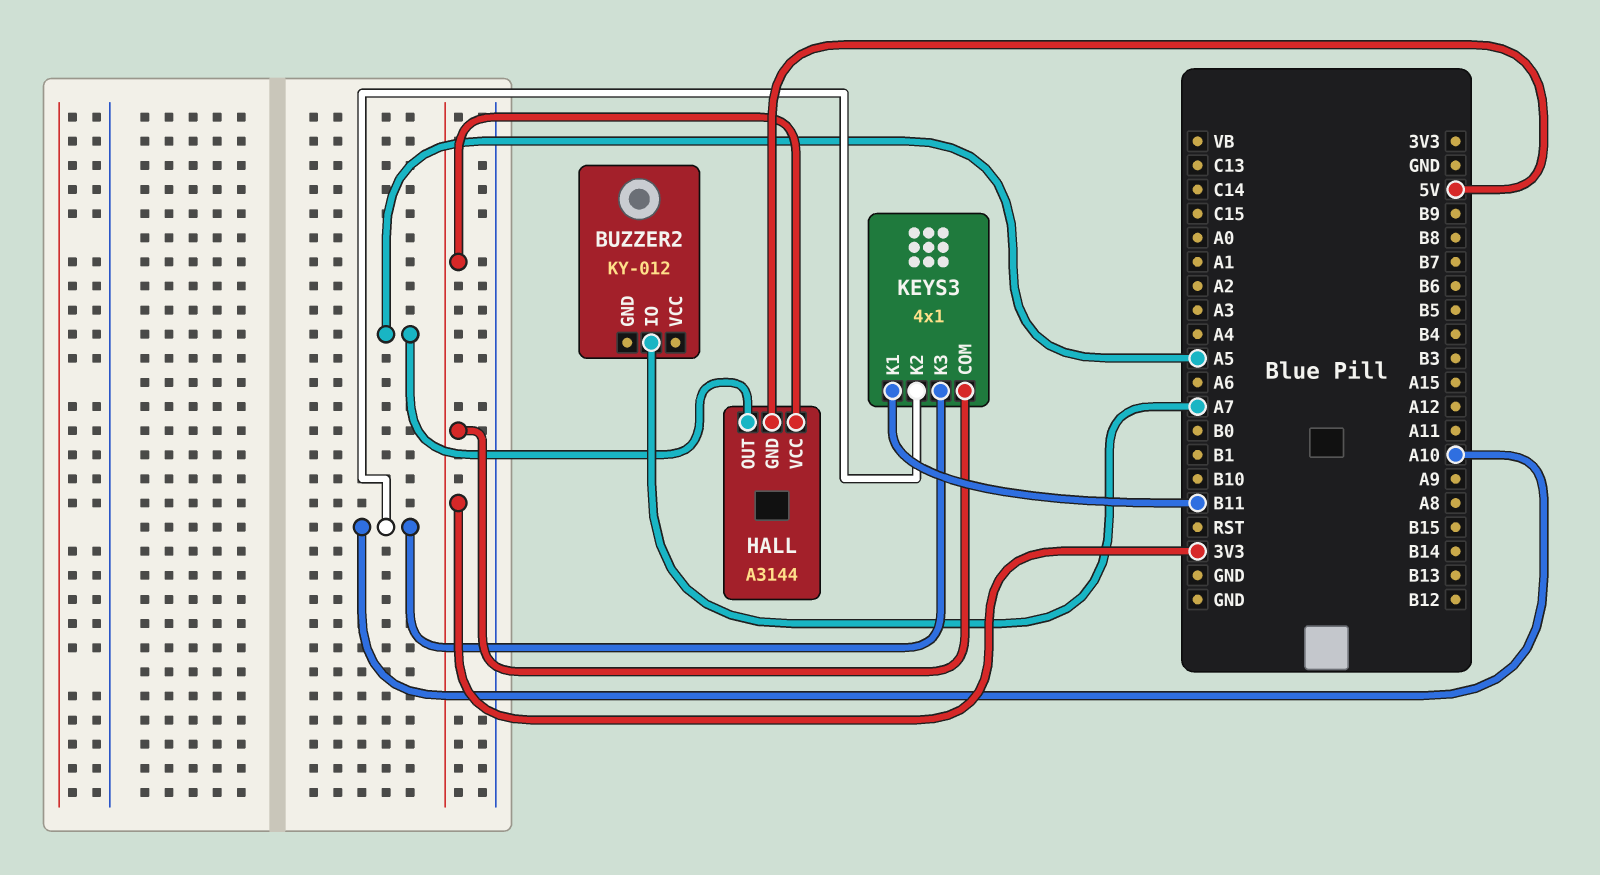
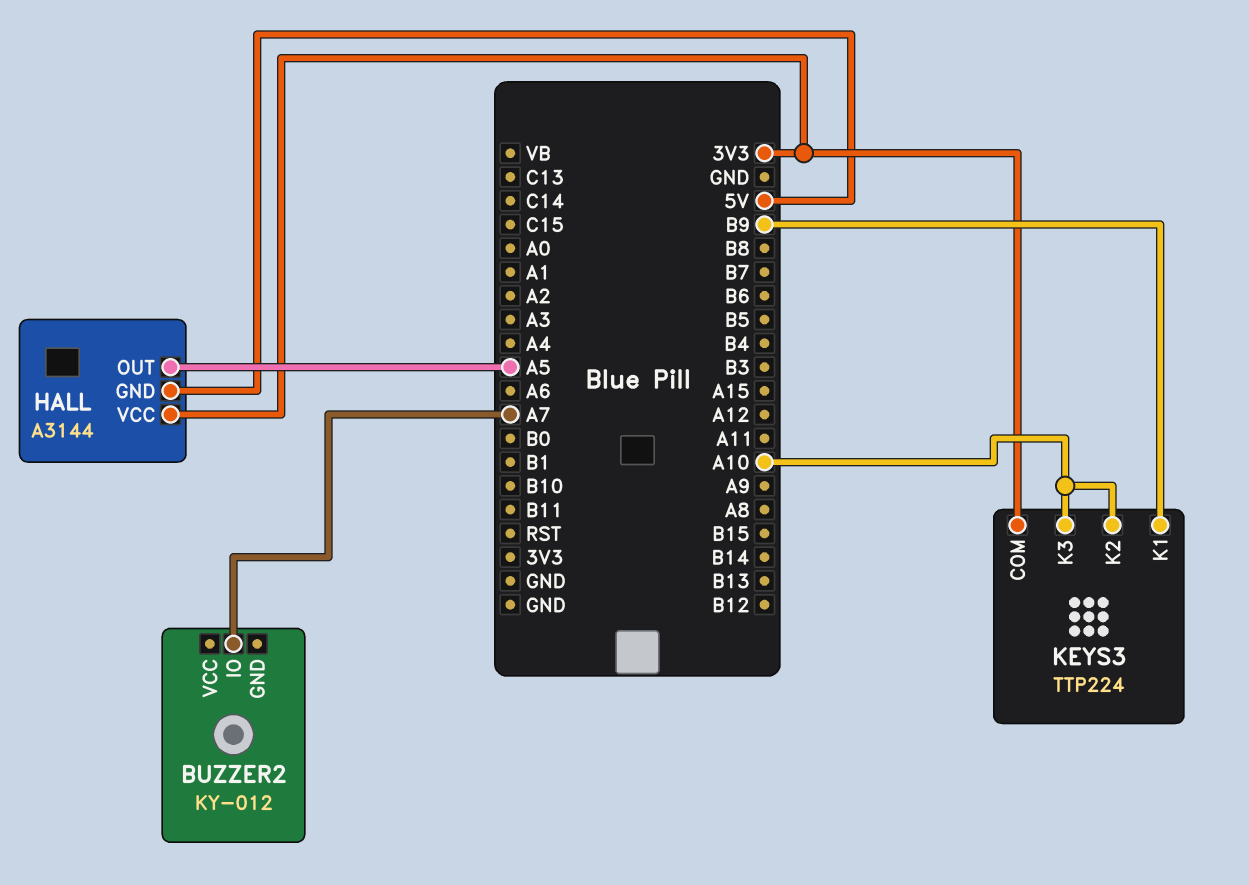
KEYS3: 4x1 -> TTP224
KEYS3 pin K1: B11 -> B9

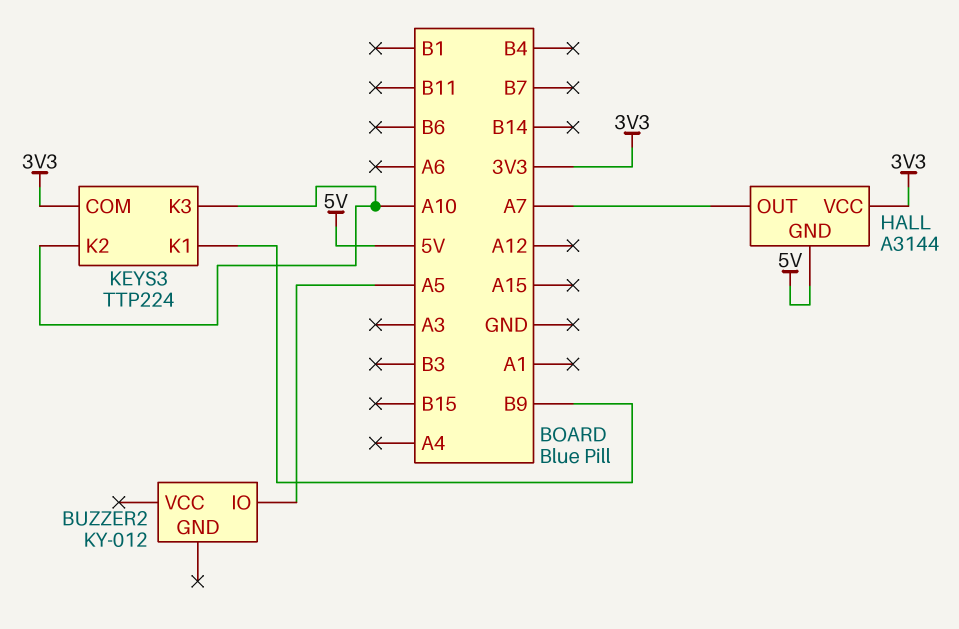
BUZZER2 pin IO: A7 -> A5
HALL pin OUT: A5 -> A7

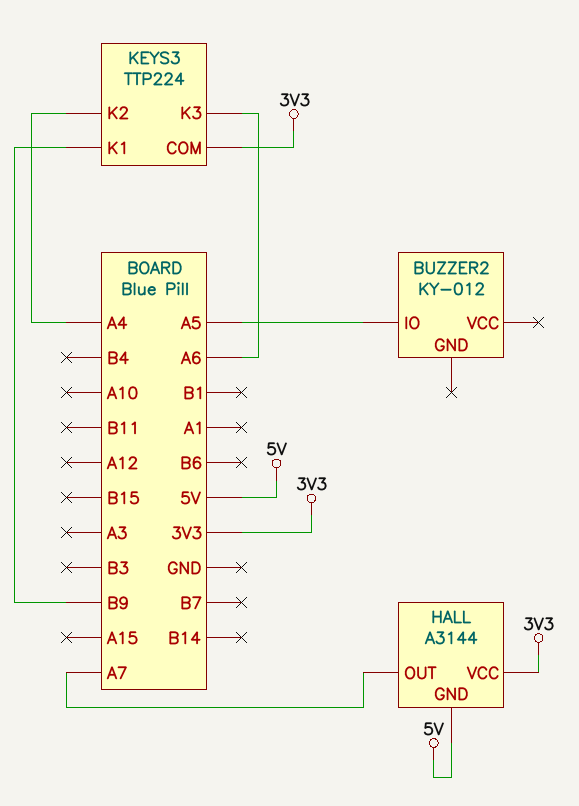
KEYS3 pin K2: A10 -> A4
KEYS3 pin K3: A10 -> A6

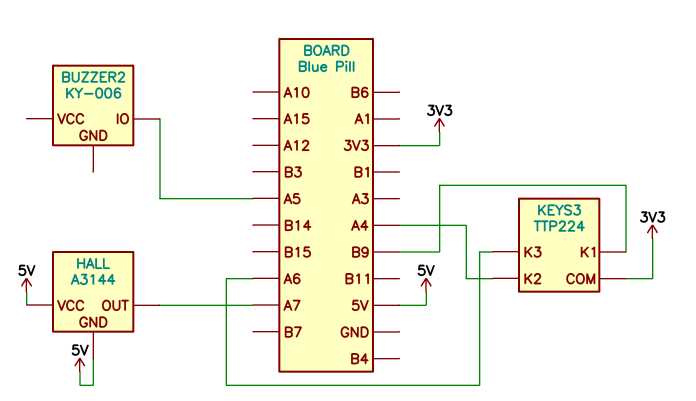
BUZZER2: KY-012 -> KY-006
HALL pin VCC: 3V3 -> 5V

